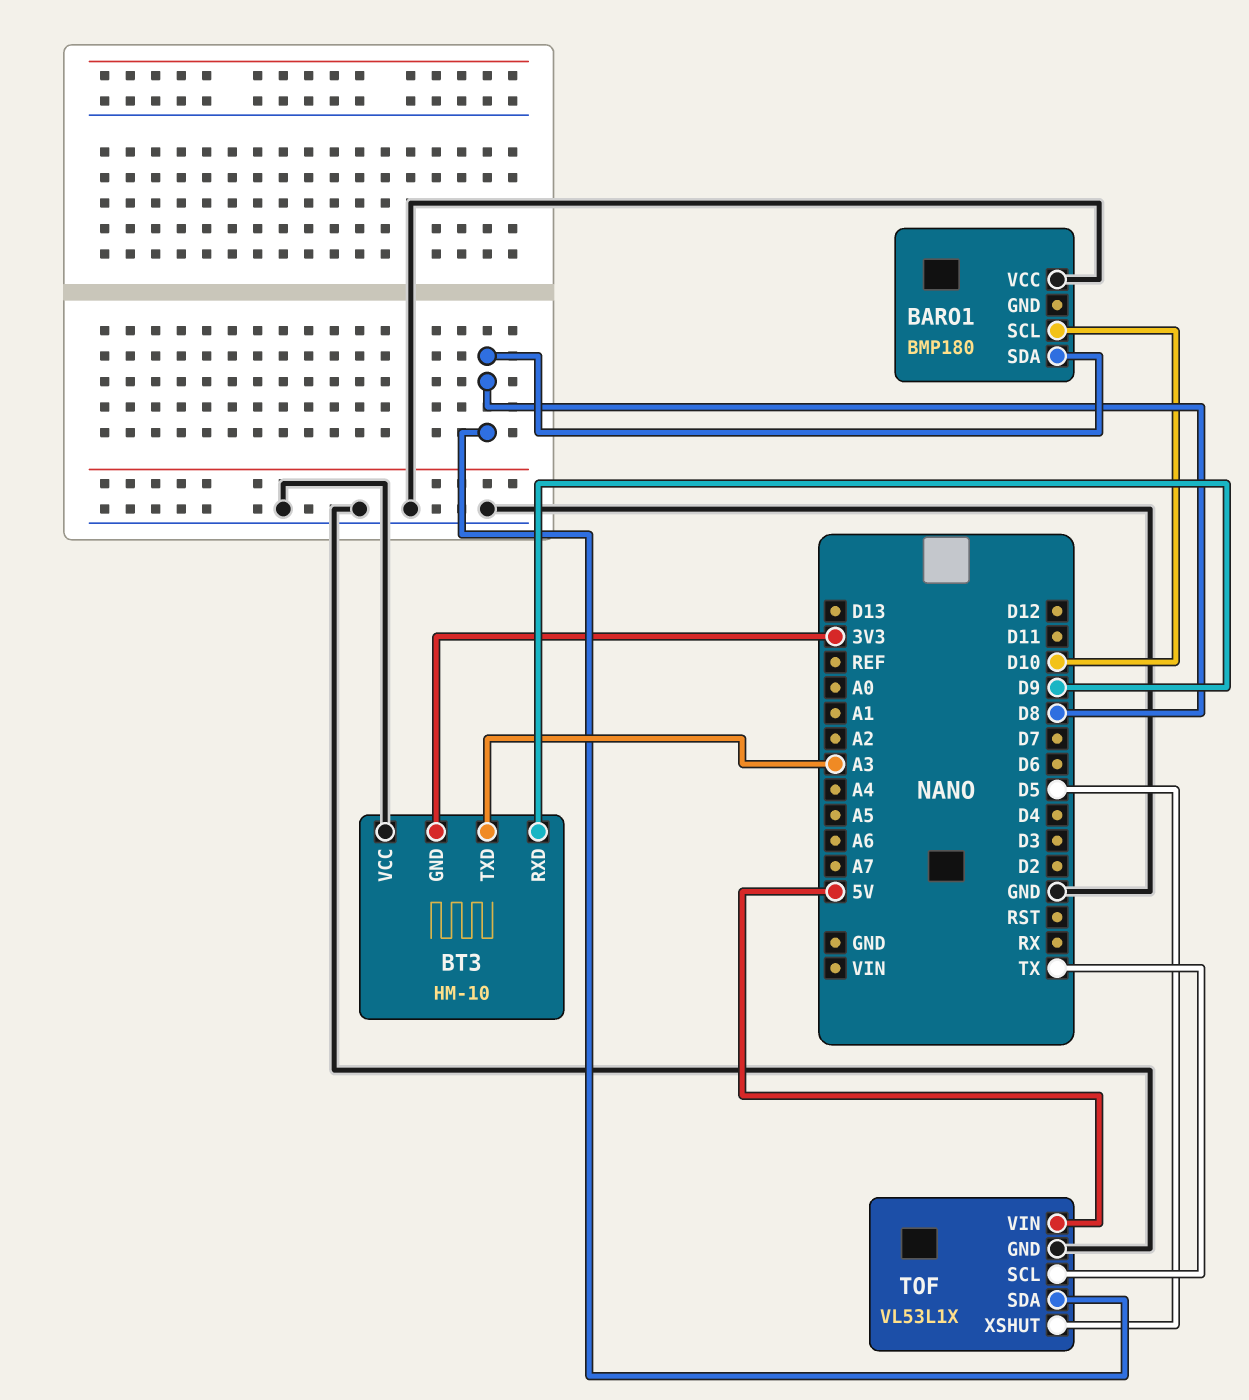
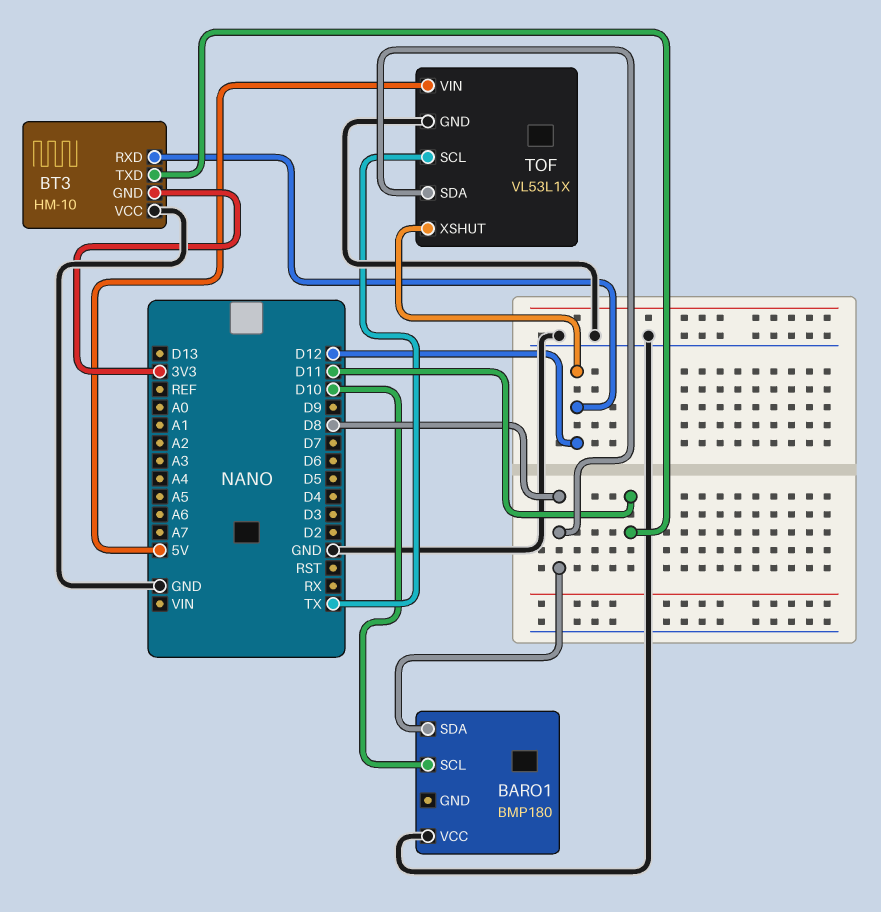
BT3 pin RXD: D9 -> D12
BT3 pin TXD: A3 -> D11
TOF pin XSHUT: D5 -> D12

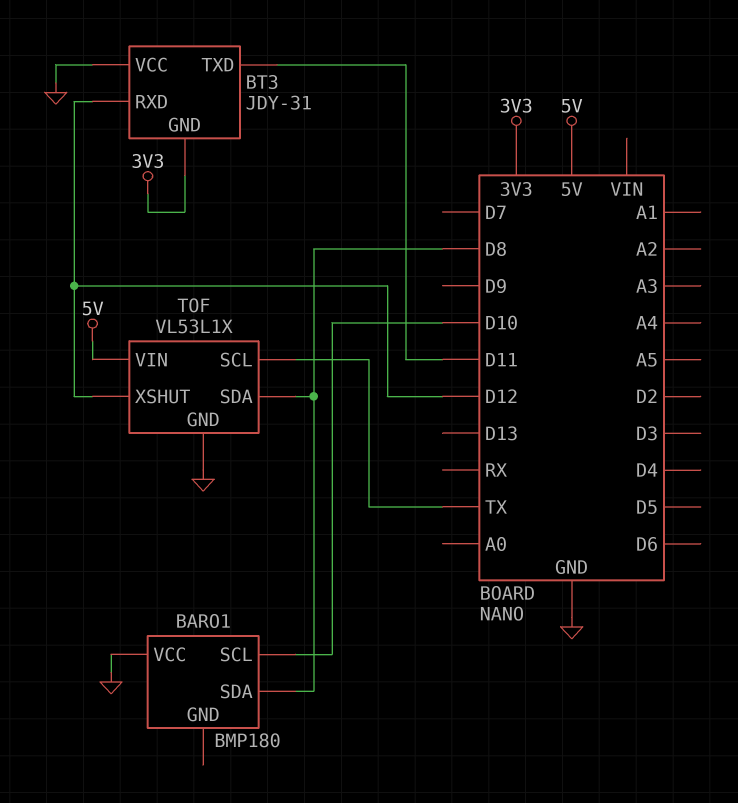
BT3: HM-10 -> JDY-31

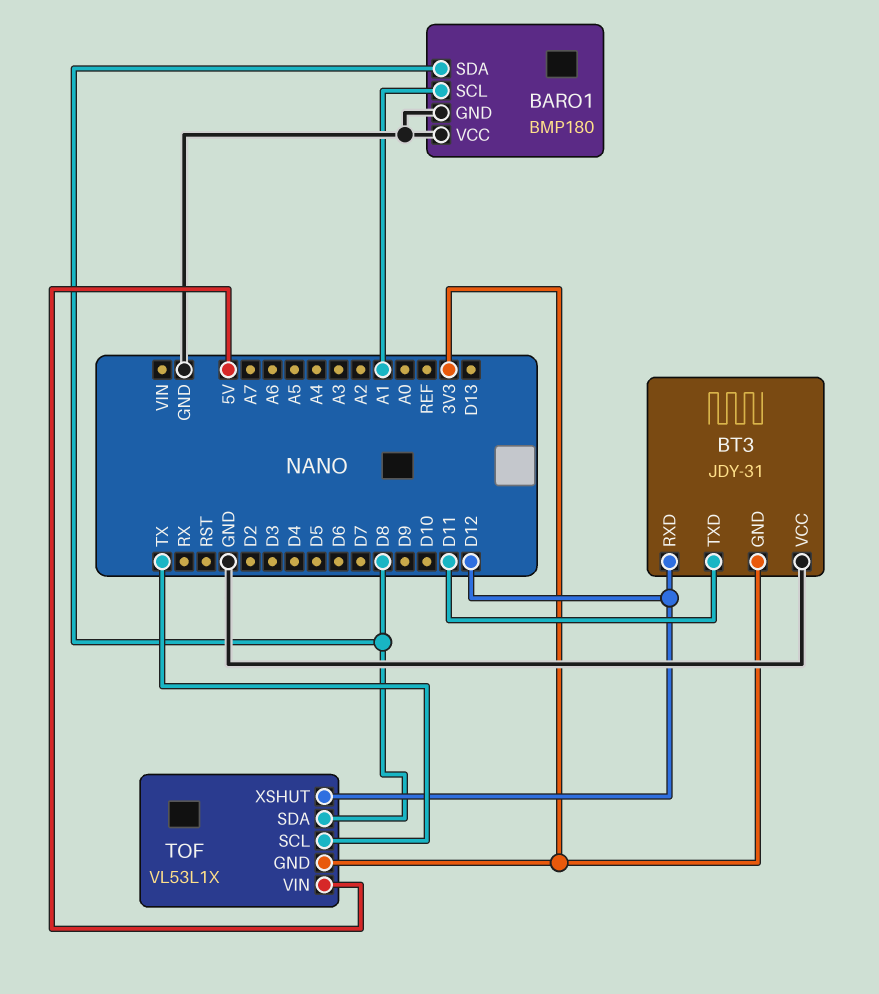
BARO1 pin GND: none -> GND
BARO1 pin SCL: D10 -> A1
TOF pin GND: GND -> 3V3

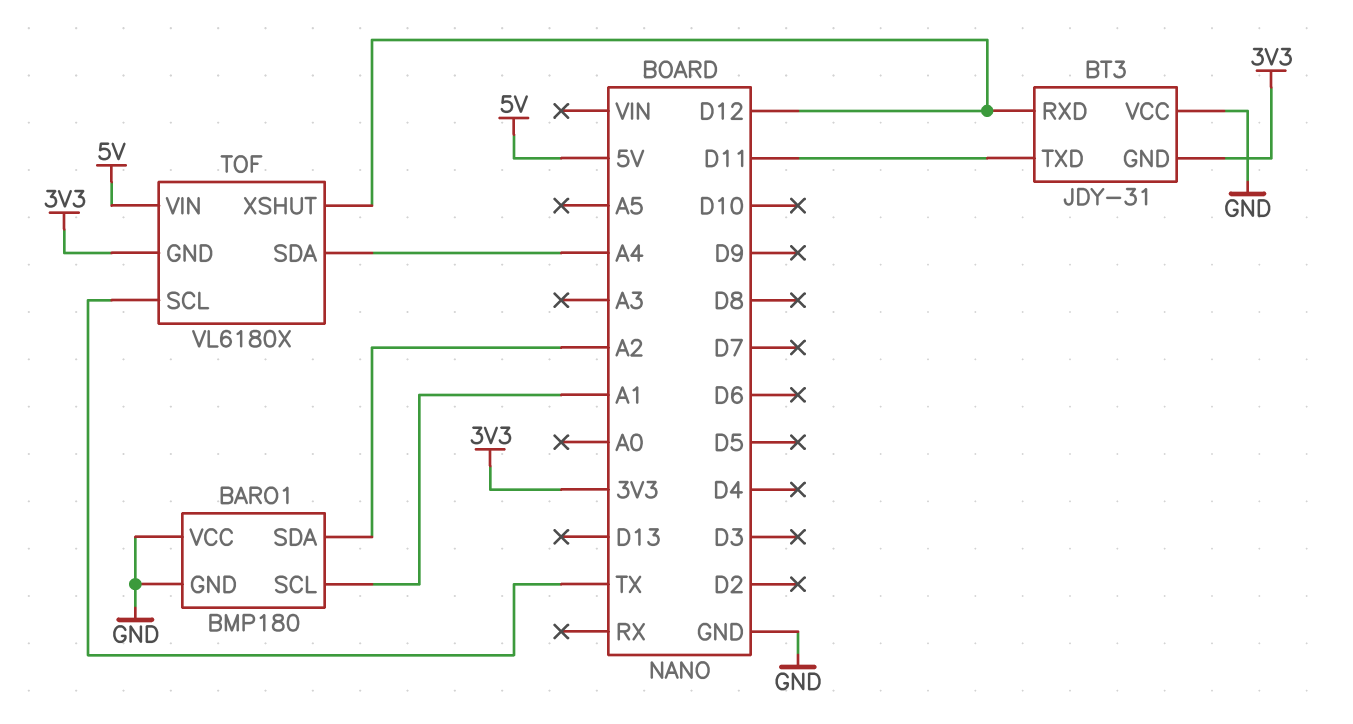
BARO1 pin SDA: D8 -> A2
TOF: VL53L1X -> VL6180X
TOF pin SDA: D8 -> A4

